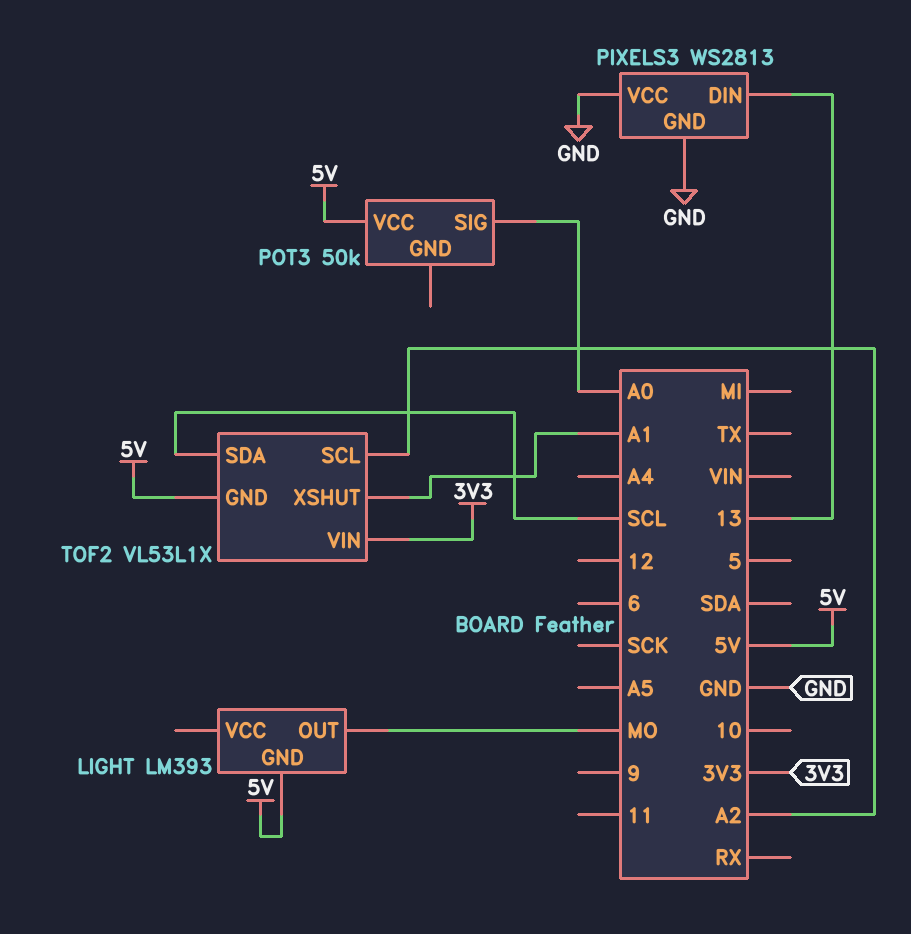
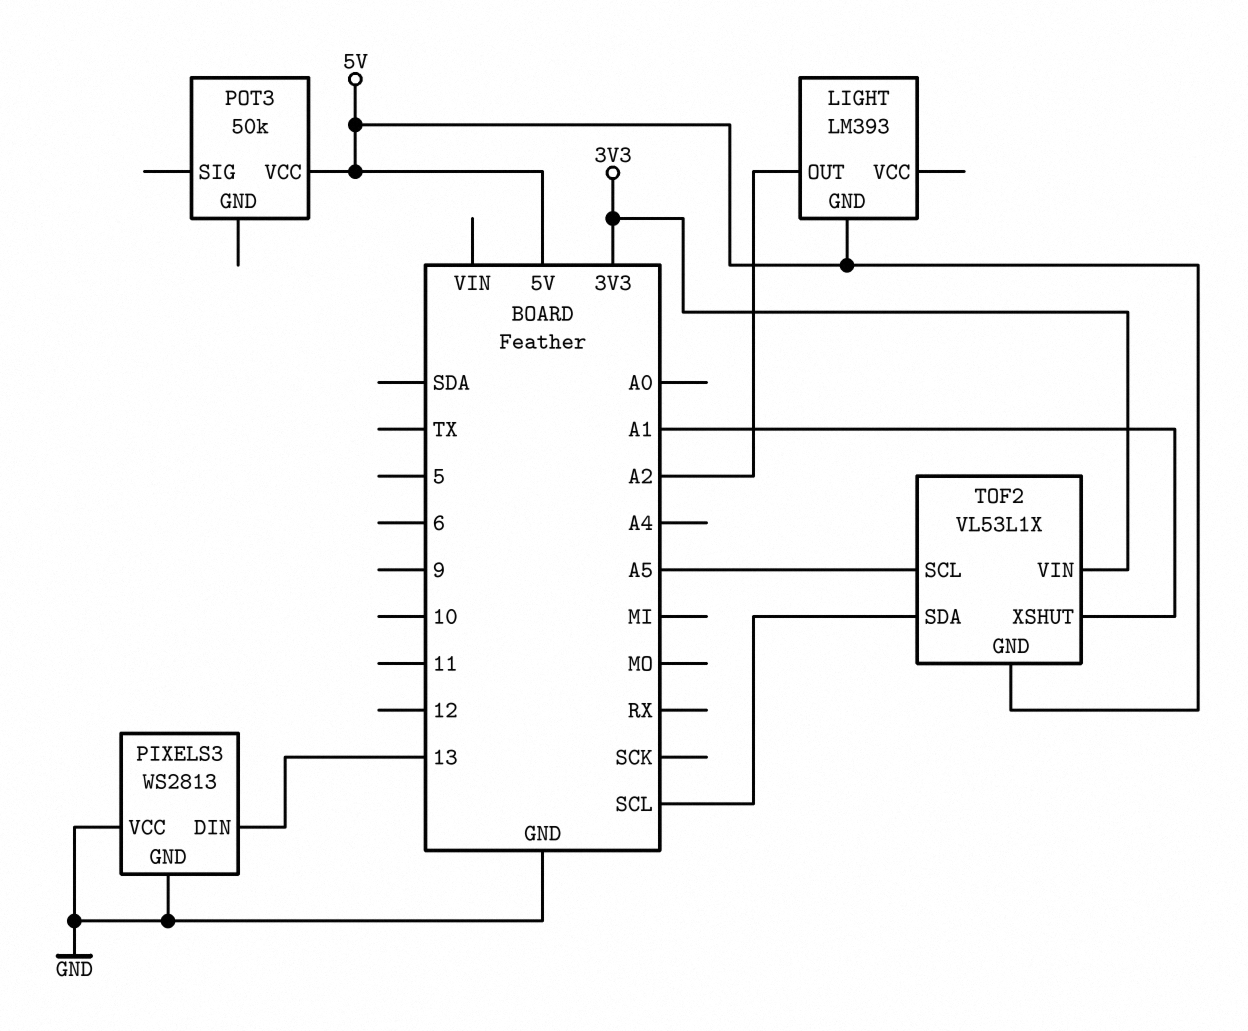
LIGHT pin OUT: MO -> A2
POT3 pin SIG: A0 -> none
TOF2 pin SCL: A2 -> A5

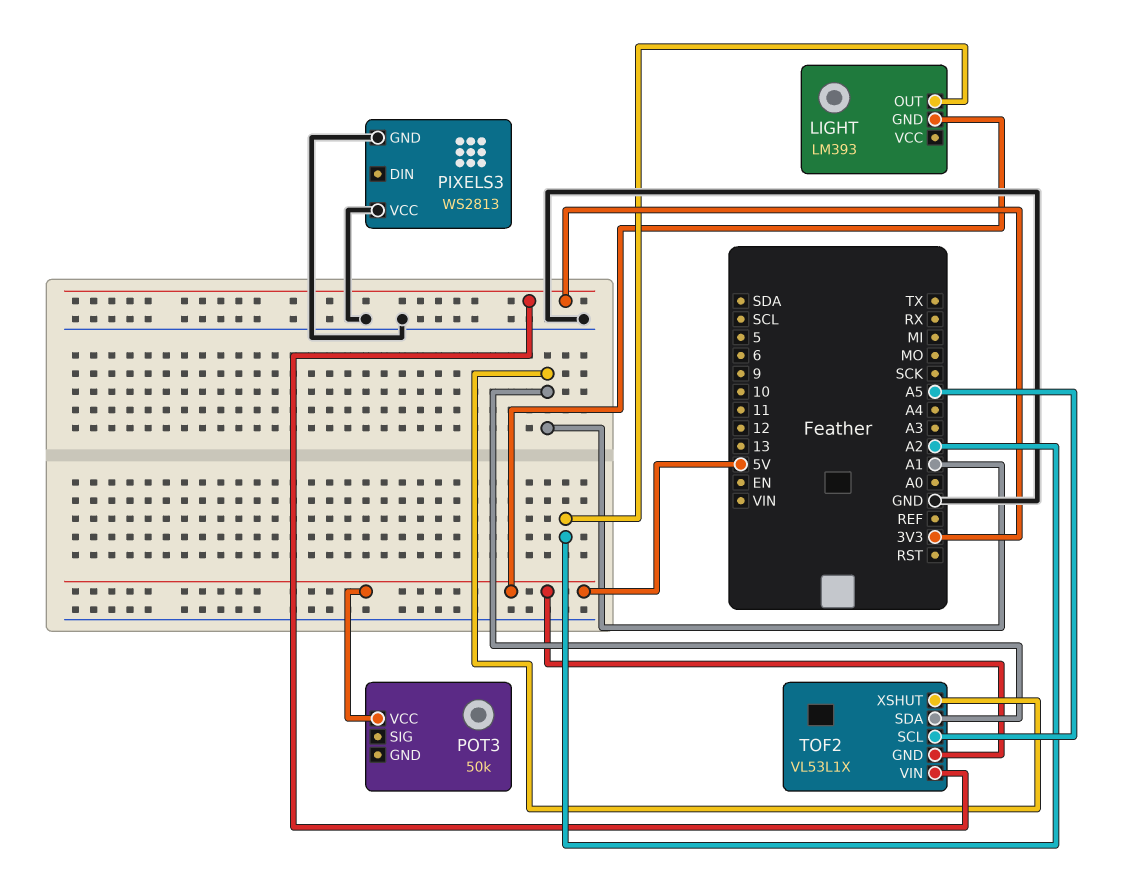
PIXELS3 pin DIN: 13 -> none
TOF2 pin SDA: SCL -> A1

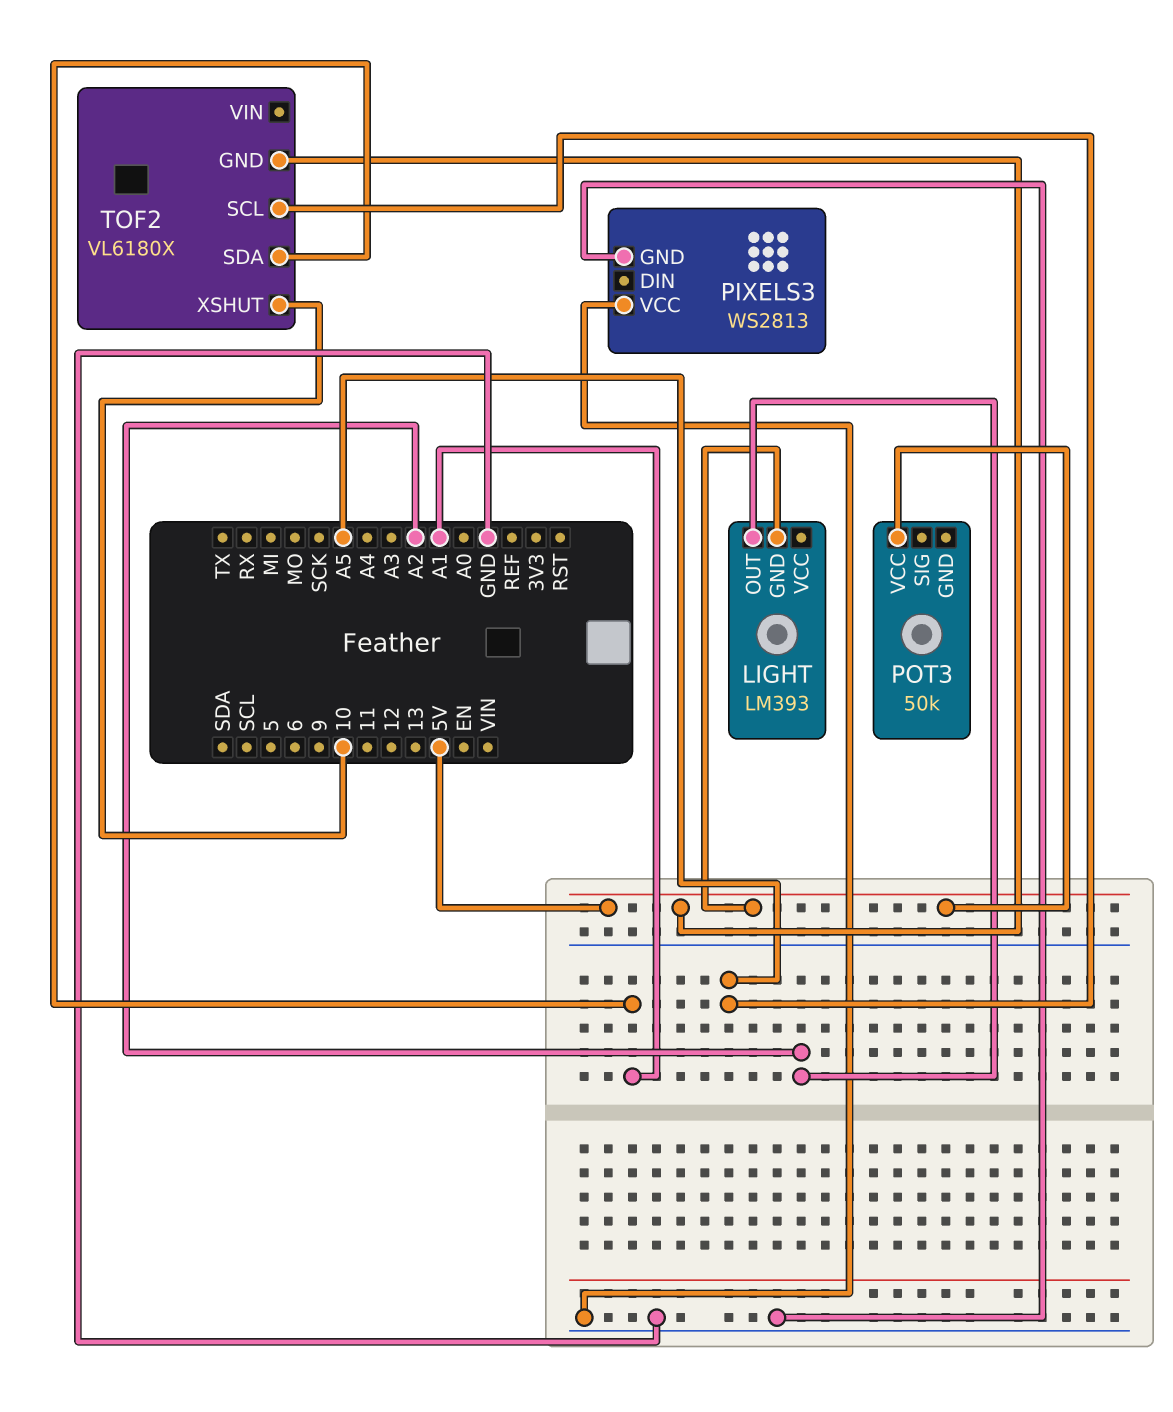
TOF2: VL53L1X -> VL6180X
TOF2 pin VIN: 3V3 -> none
TOF2 pin XSHUT: A1 -> 10

